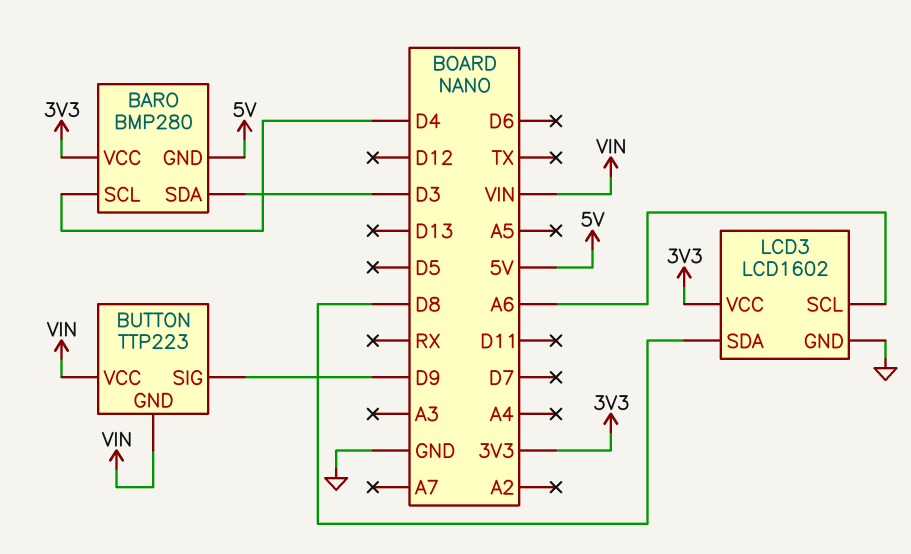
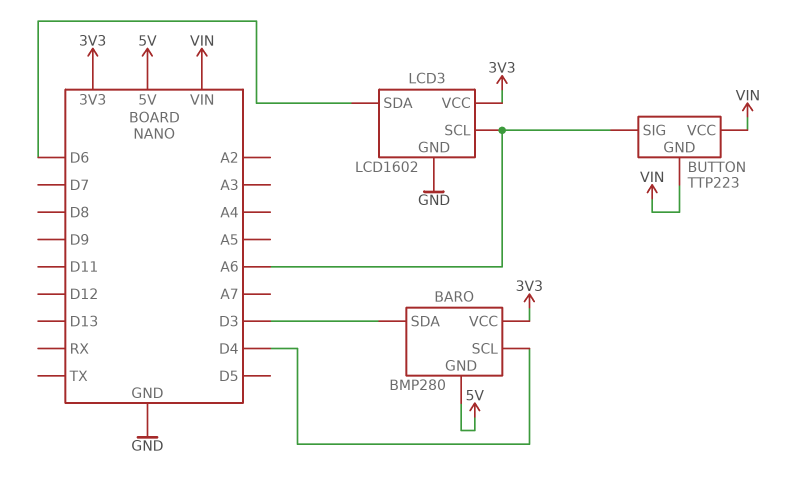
BUTTON pin SIG: D9 -> A6
LCD3 pin SDA: D8 -> D6

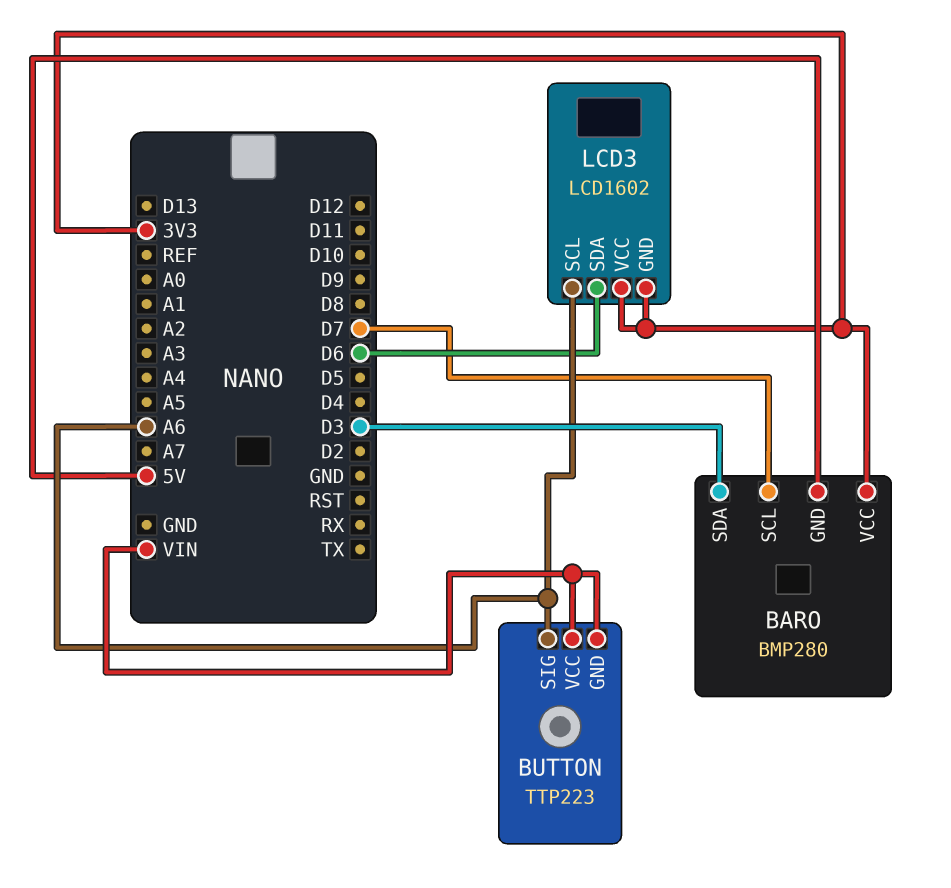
BARO pin SCL: D4 -> D7
LCD3 pin GND: GND -> 3V3

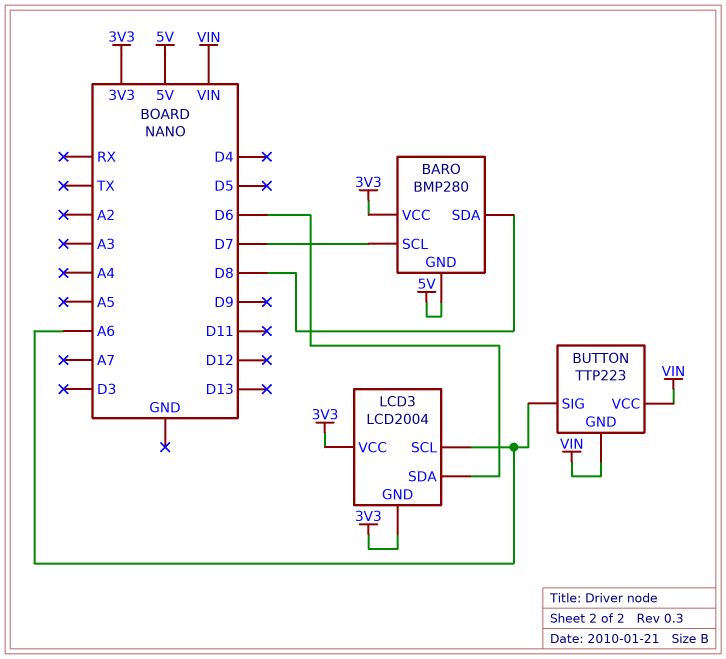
BARO pin SDA: D3 -> D8
LCD3: LCD1602 -> LCD2004

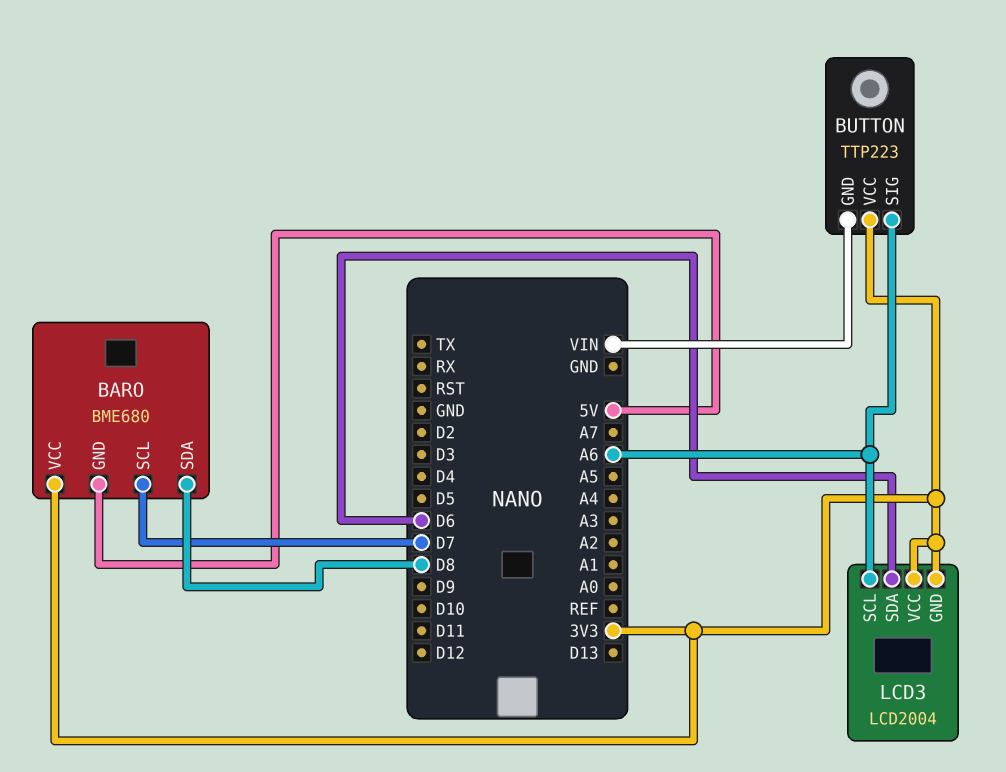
BARO: BMP280 -> BME680
BUTTON pin VCC: VIN -> 3V3

